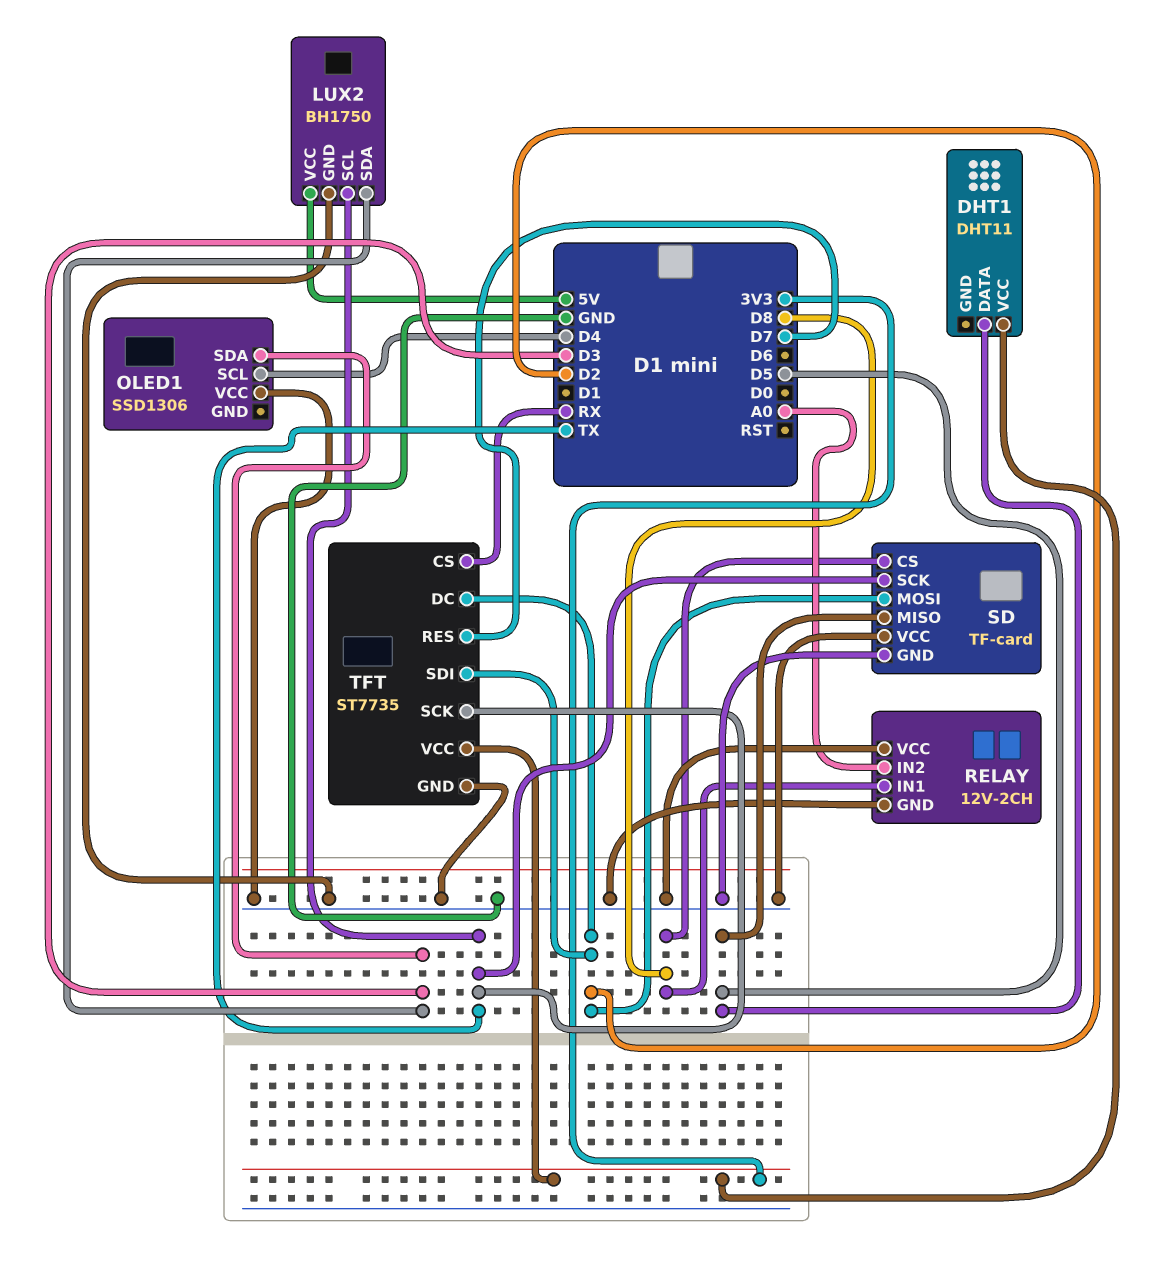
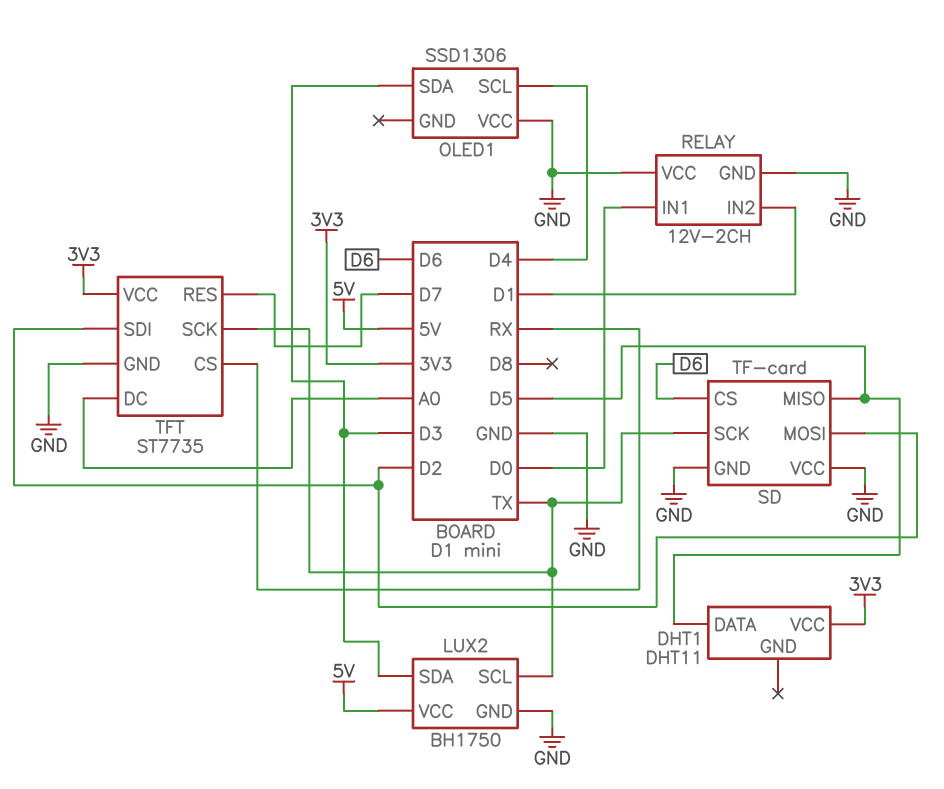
RELAY pin IN1: D8 -> D0
RELAY pin IN2: A0 -> D1
SD pin CS: D8 -> D6
TFT pin DC: D2 -> A0

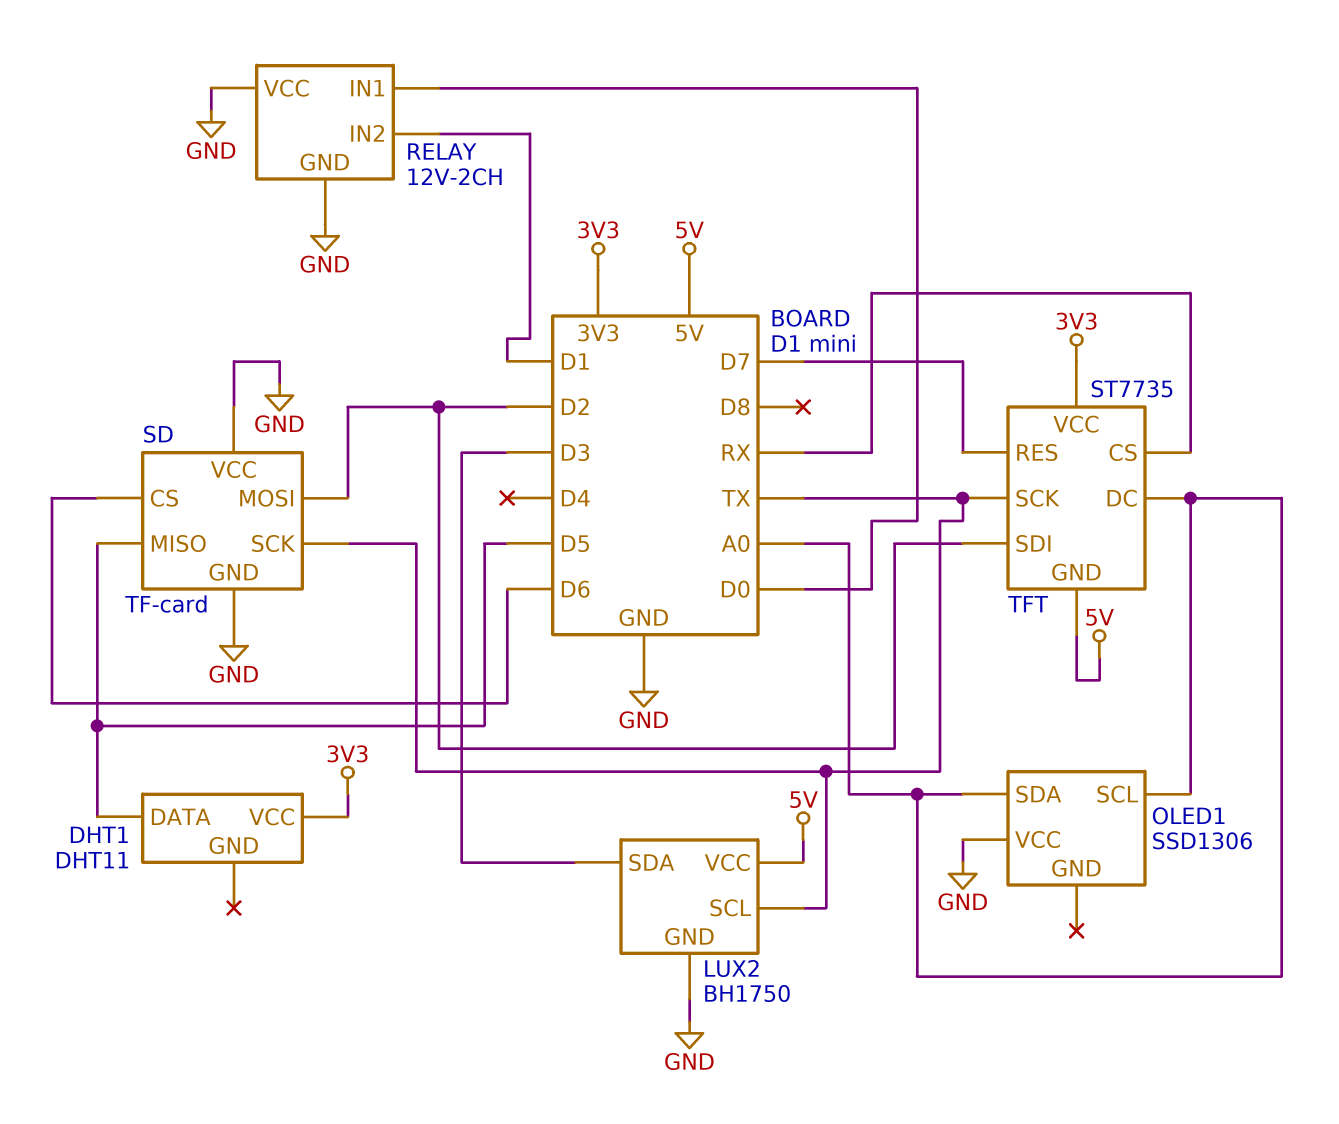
OLED1 pin SCL: D4 -> A0
OLED1 pin SDA: D3 -> A0
TFT pin GND: GND -> 5V

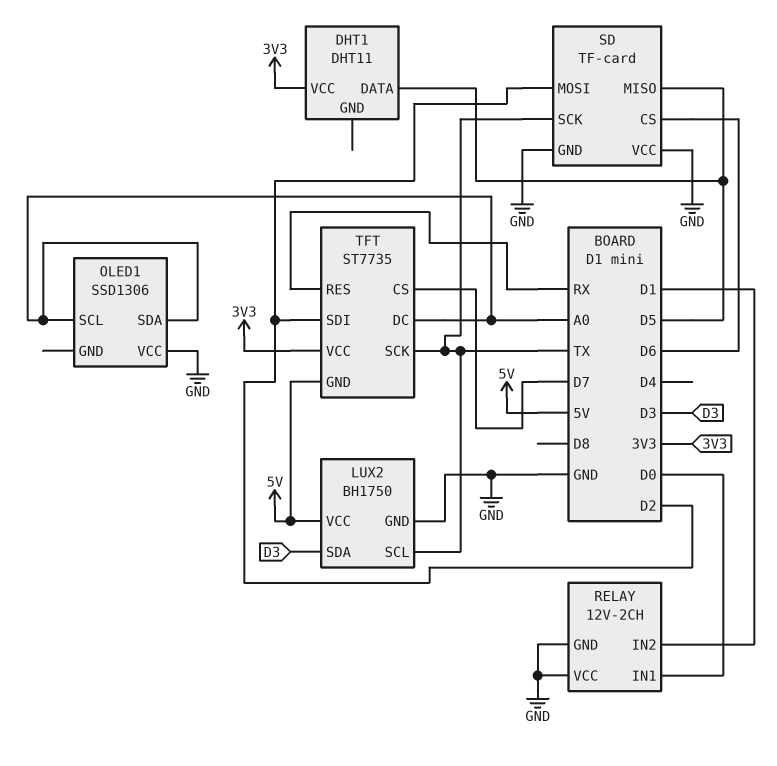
TFT pin CS: RX -> D7
TFT pin RES: D7 -> RX

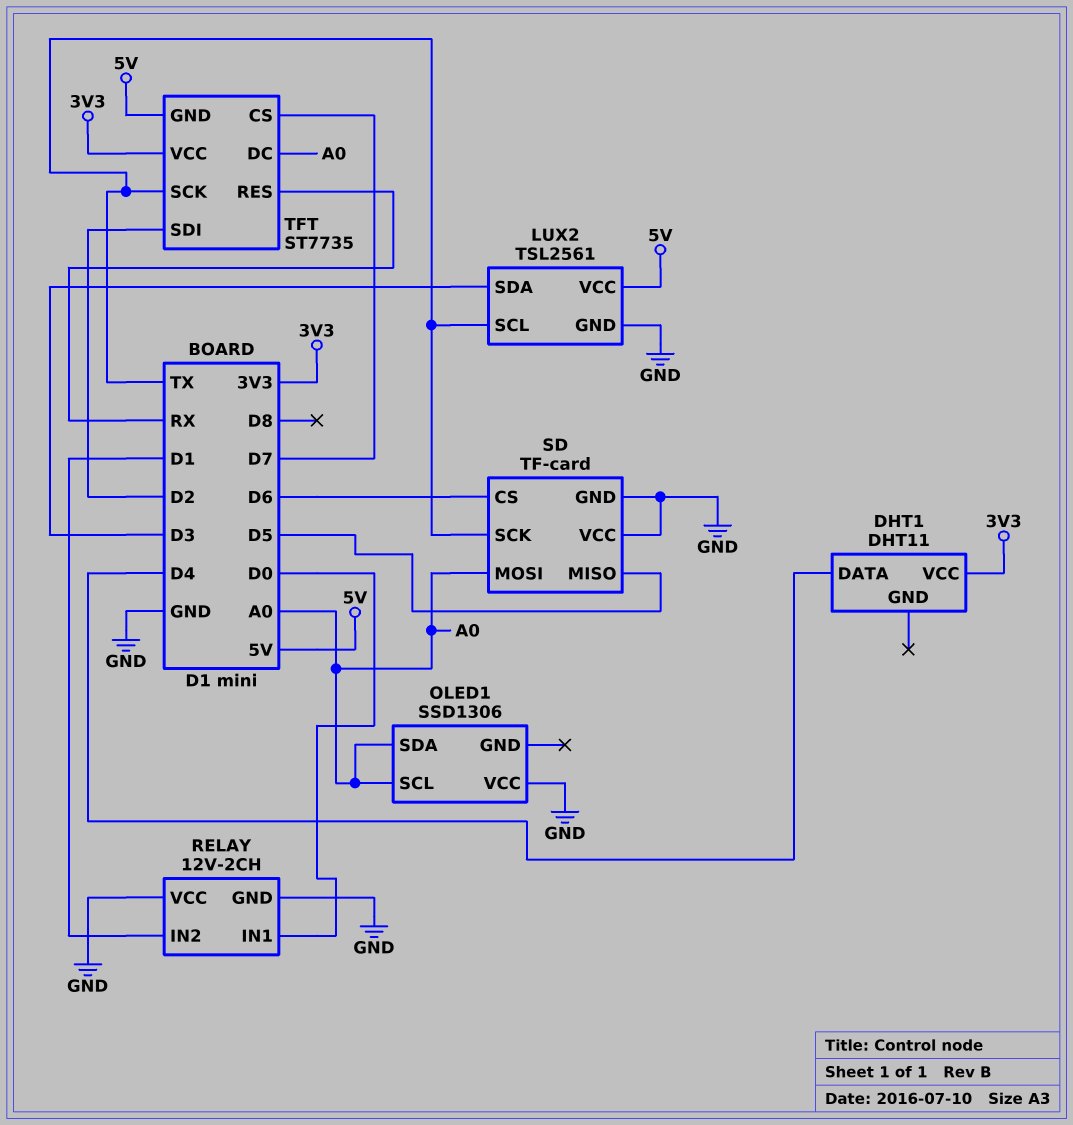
DHT1 pin DATA: D5 -> D4
LUX2: BH1750 -> TSL2561
SD pin MOSI: D2 -> A0

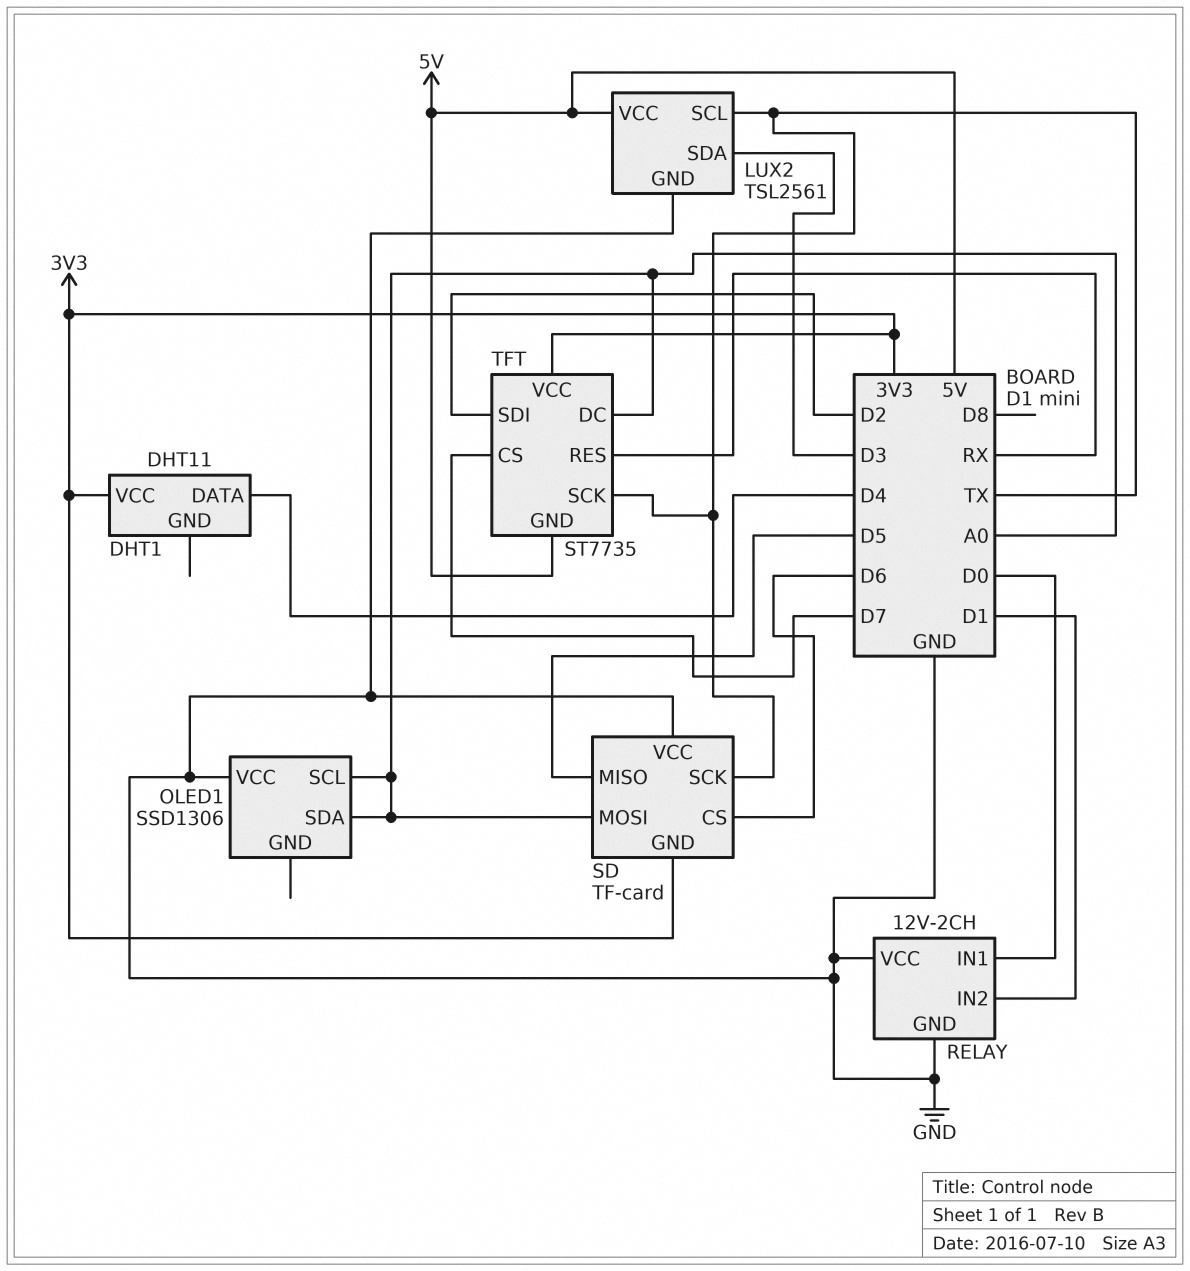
SD pin GND: GND -> 3V3

